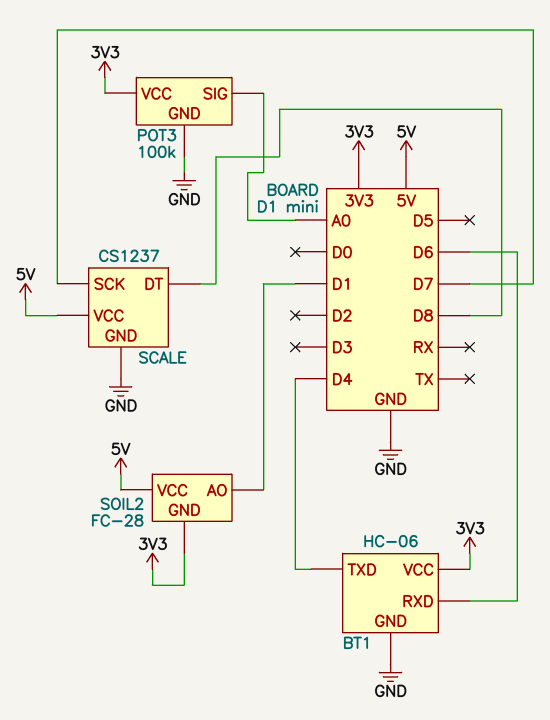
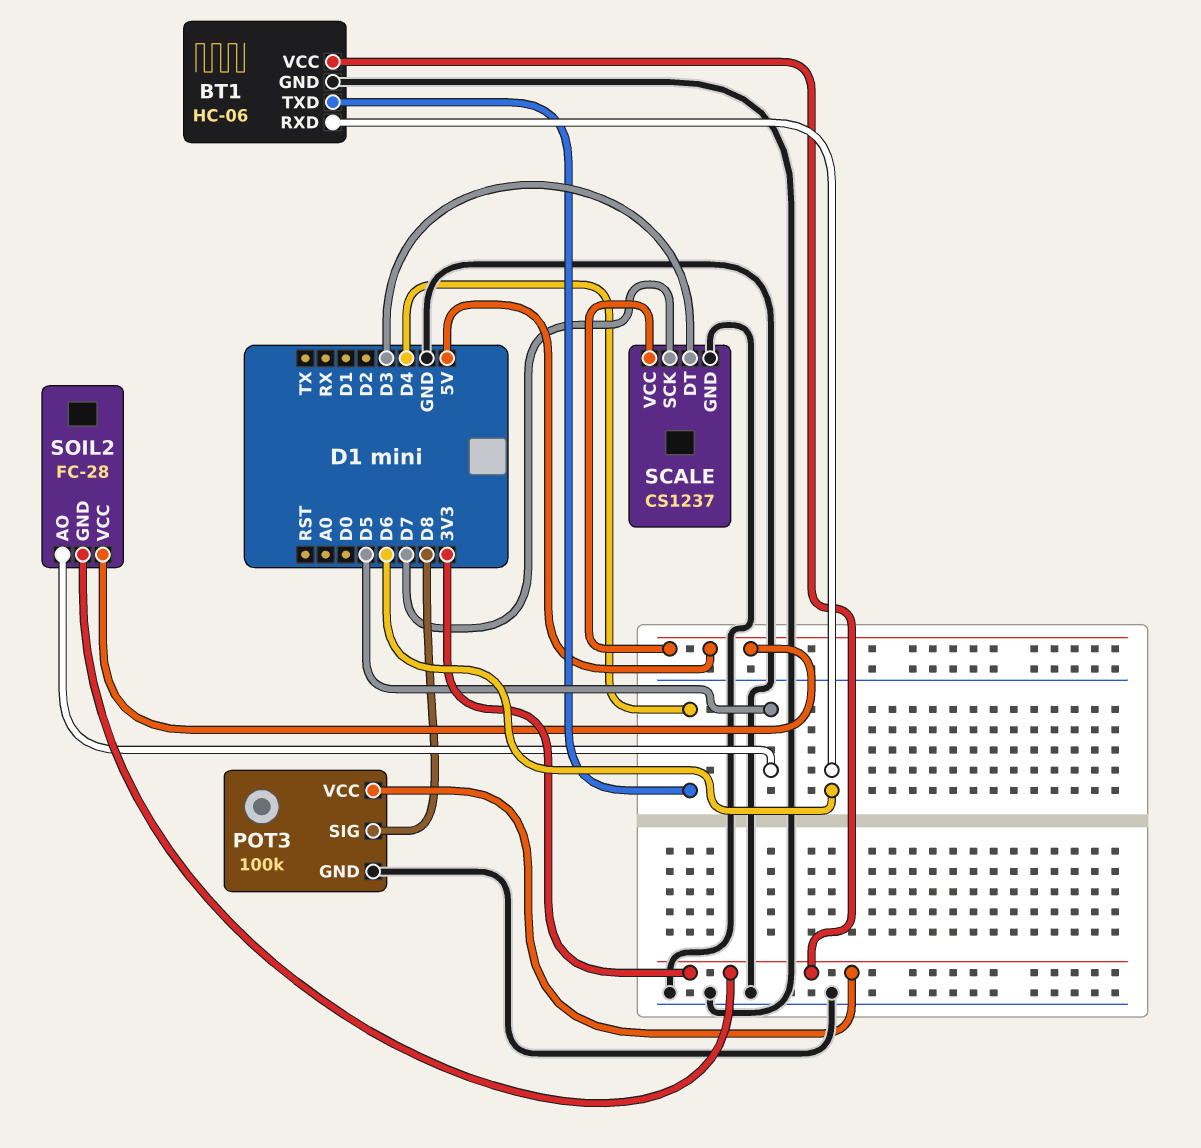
POT3 pin SIG: A0 -> D8
SCALE pin DT: D8 -> D3
SOIL2 pin AO: D1 -> D5

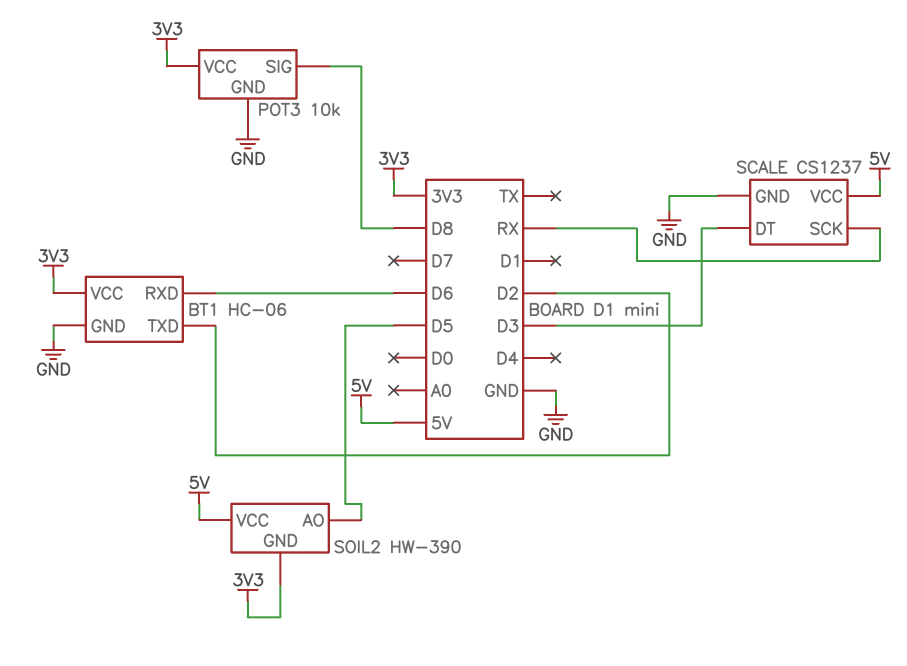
BT1 pin TXD: D4 -> D2
POT3: 100k -> 10k
SCALE pin SCK: D7 -> RX
SOIL2: FC-28 -> HW-390

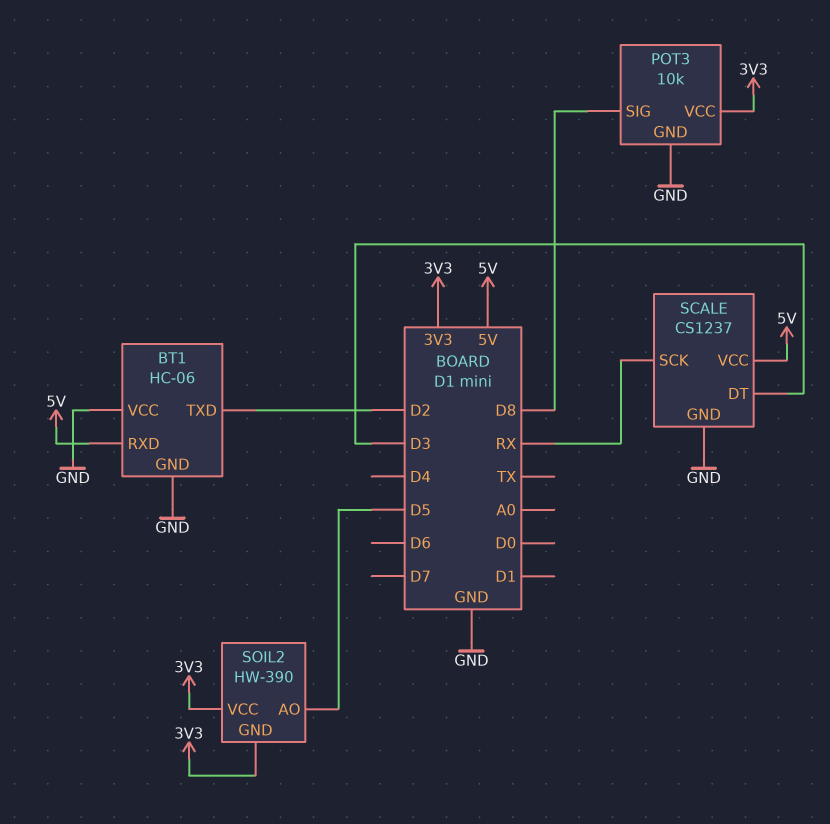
BT1 pin RXD: D6 -> 5V
BT1 pin VCC: 3V3 -> GND
SOIL2 pin VCC: 5V -> 3V3

